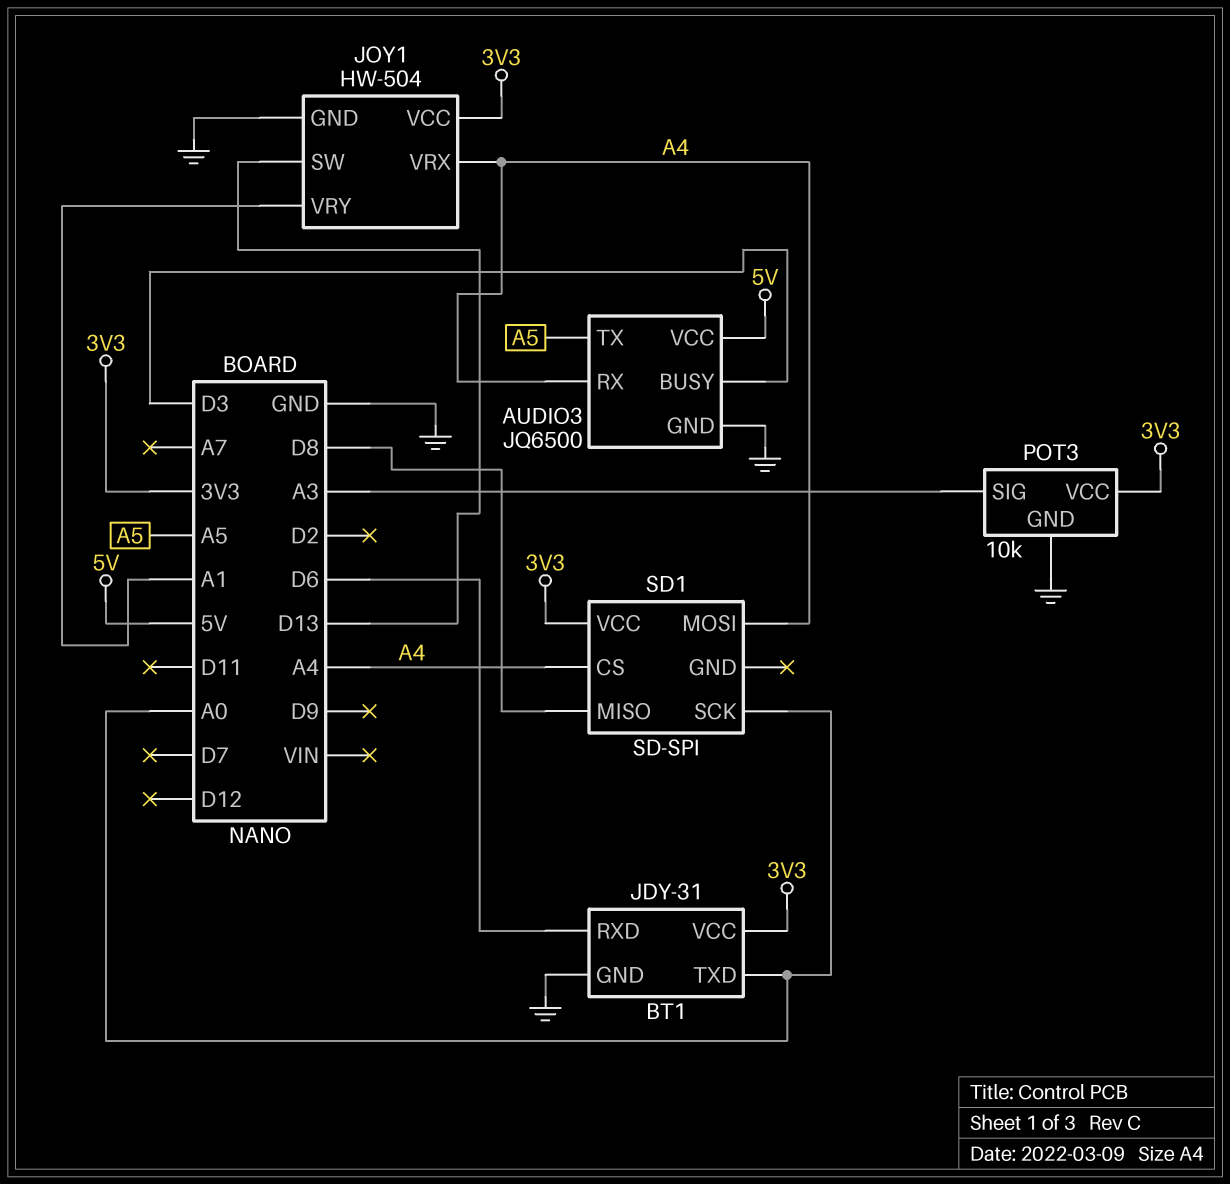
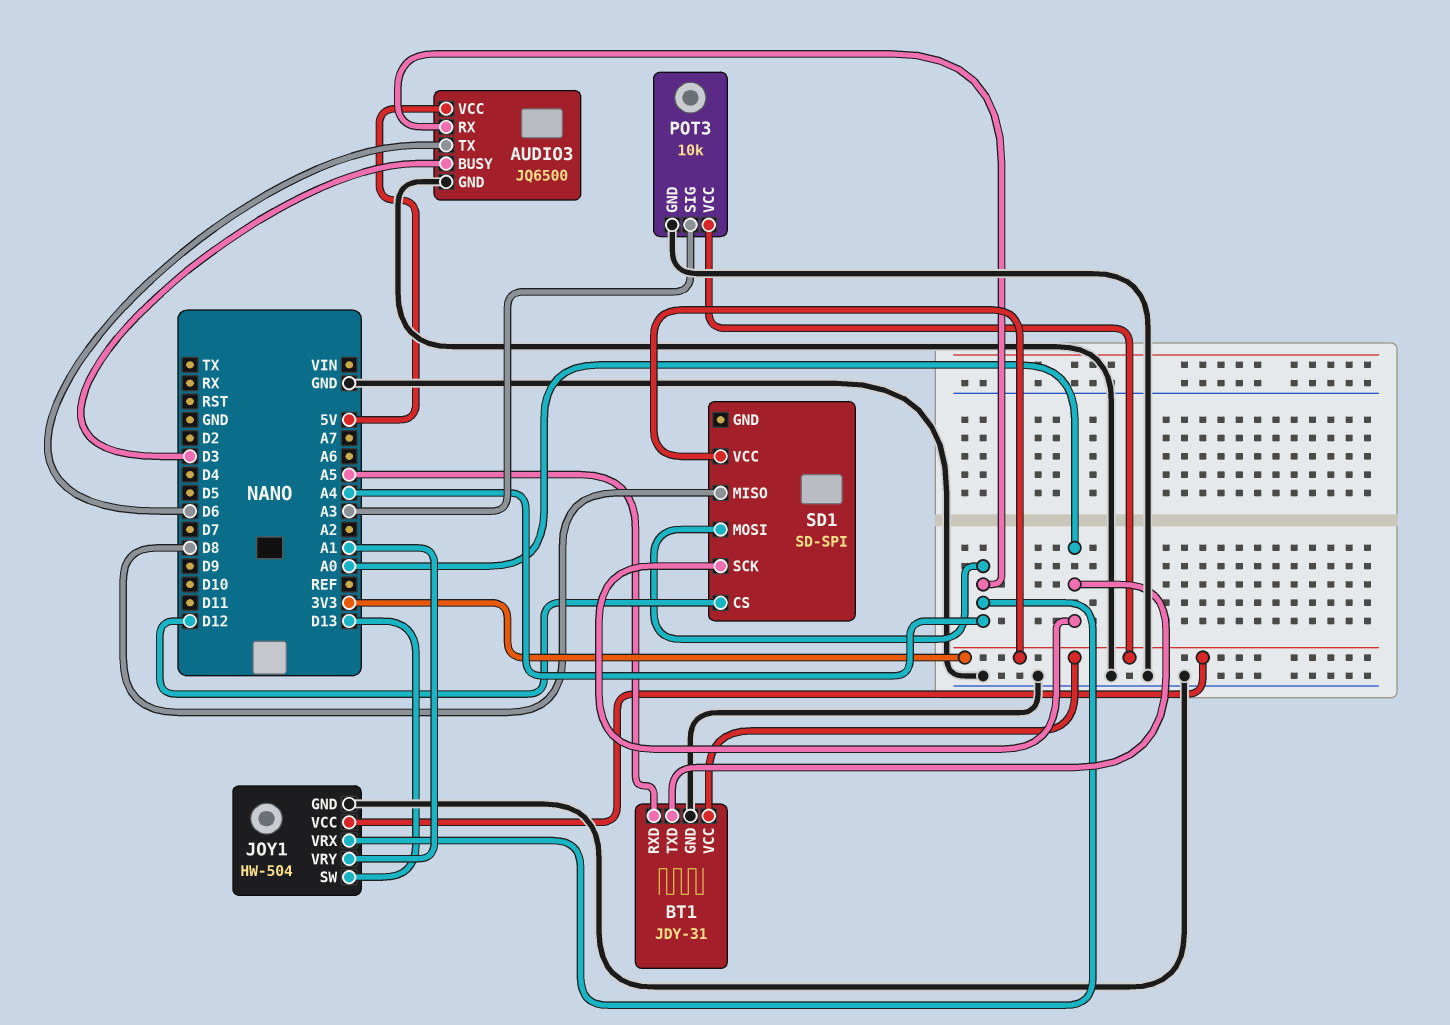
AUDIO3 pin TX: A5 -> D6
BT1 pin RXD: D6 -> A5
SD1 pin CS: A4 -> D12

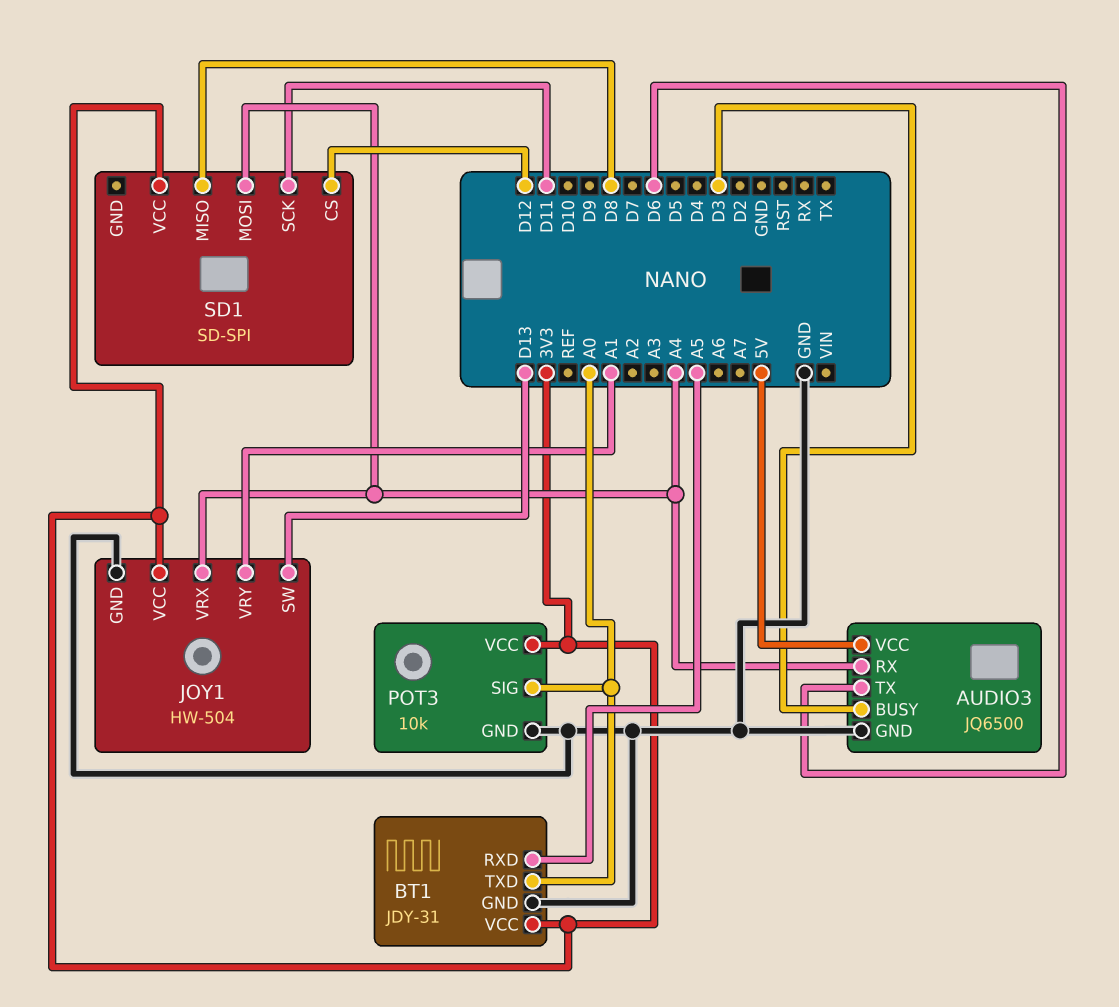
POT3 pin SIG: A3 -> A0
SD1 pin SCK: A0 -> D11

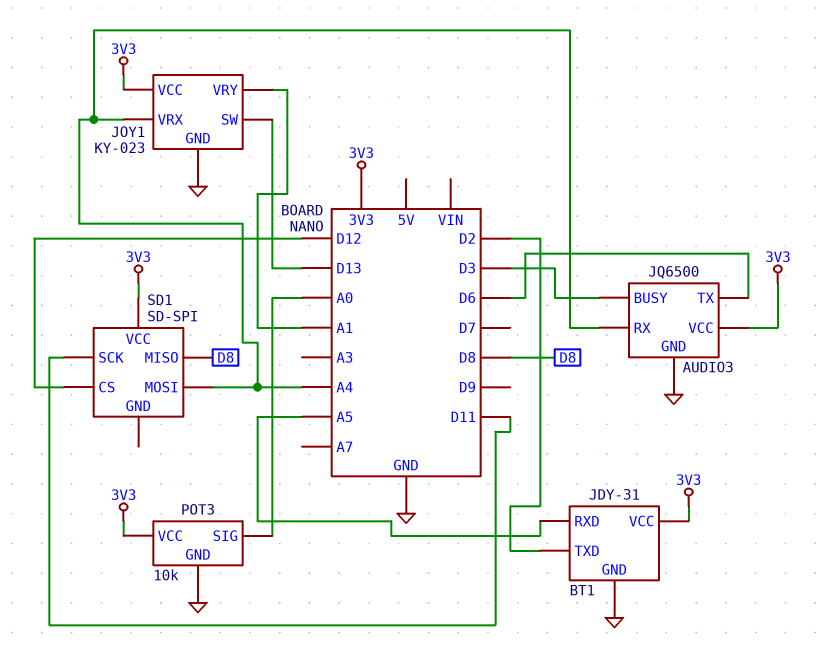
AUDIO3 pin VCC: 5V -> 3V3
BT1 pin TXD: A0 -> D2
JOY1: HW-504 -> KY-023

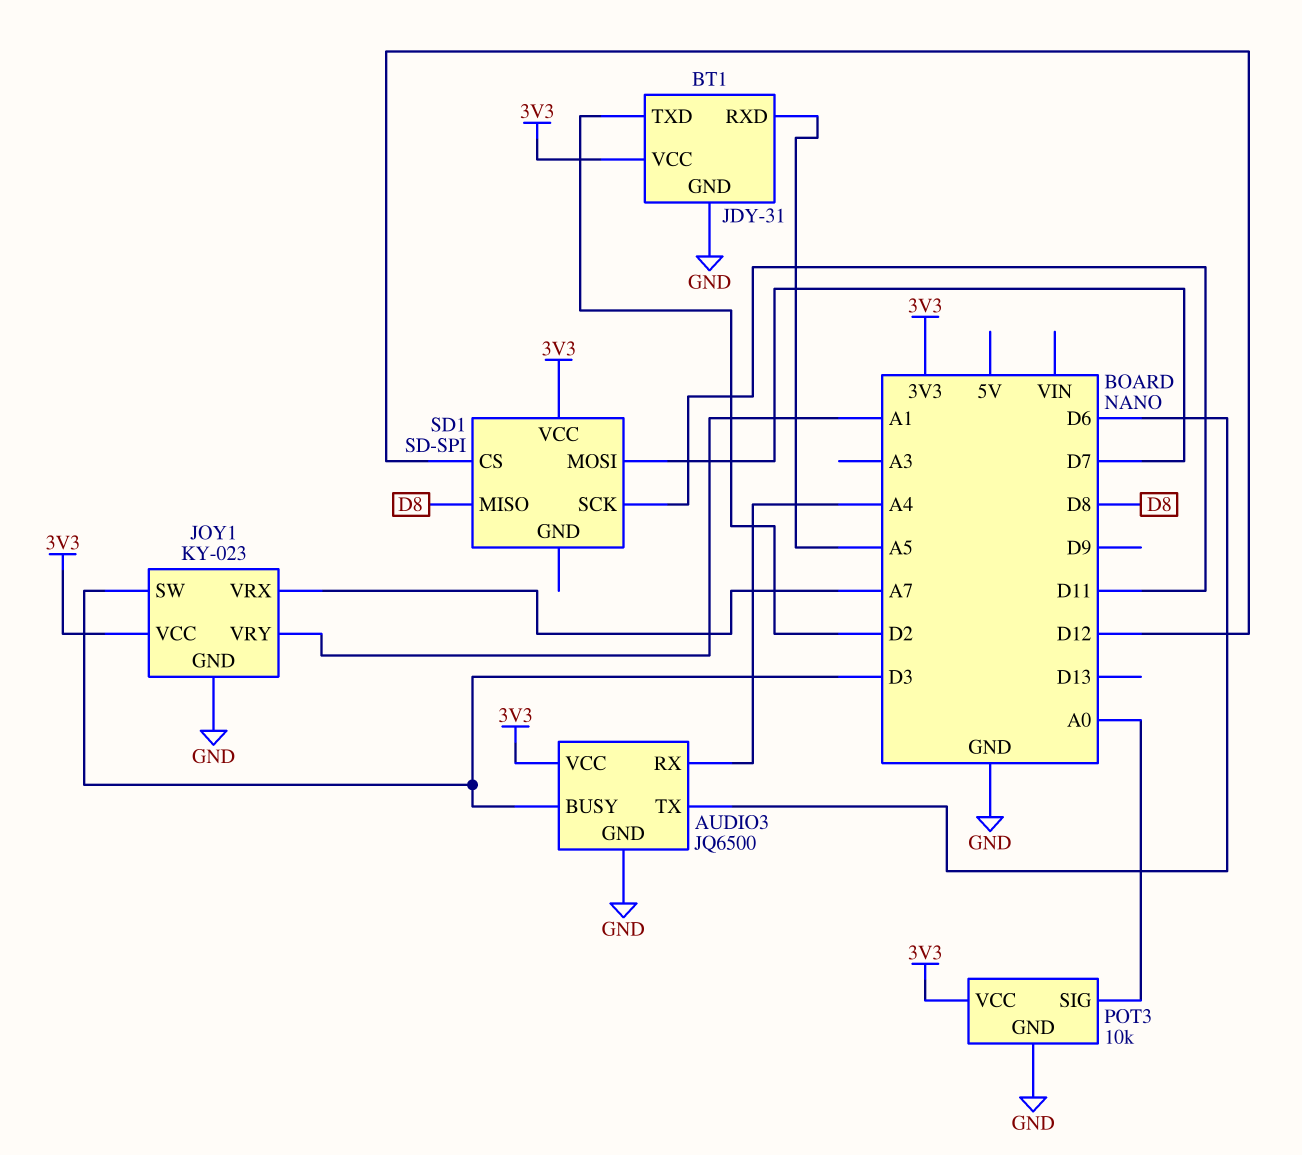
JOY1 pin SW: D13 -> D3
JOY1 pin VRX: A4 -> A7
SD1 pin MOSI: A4 -> D7

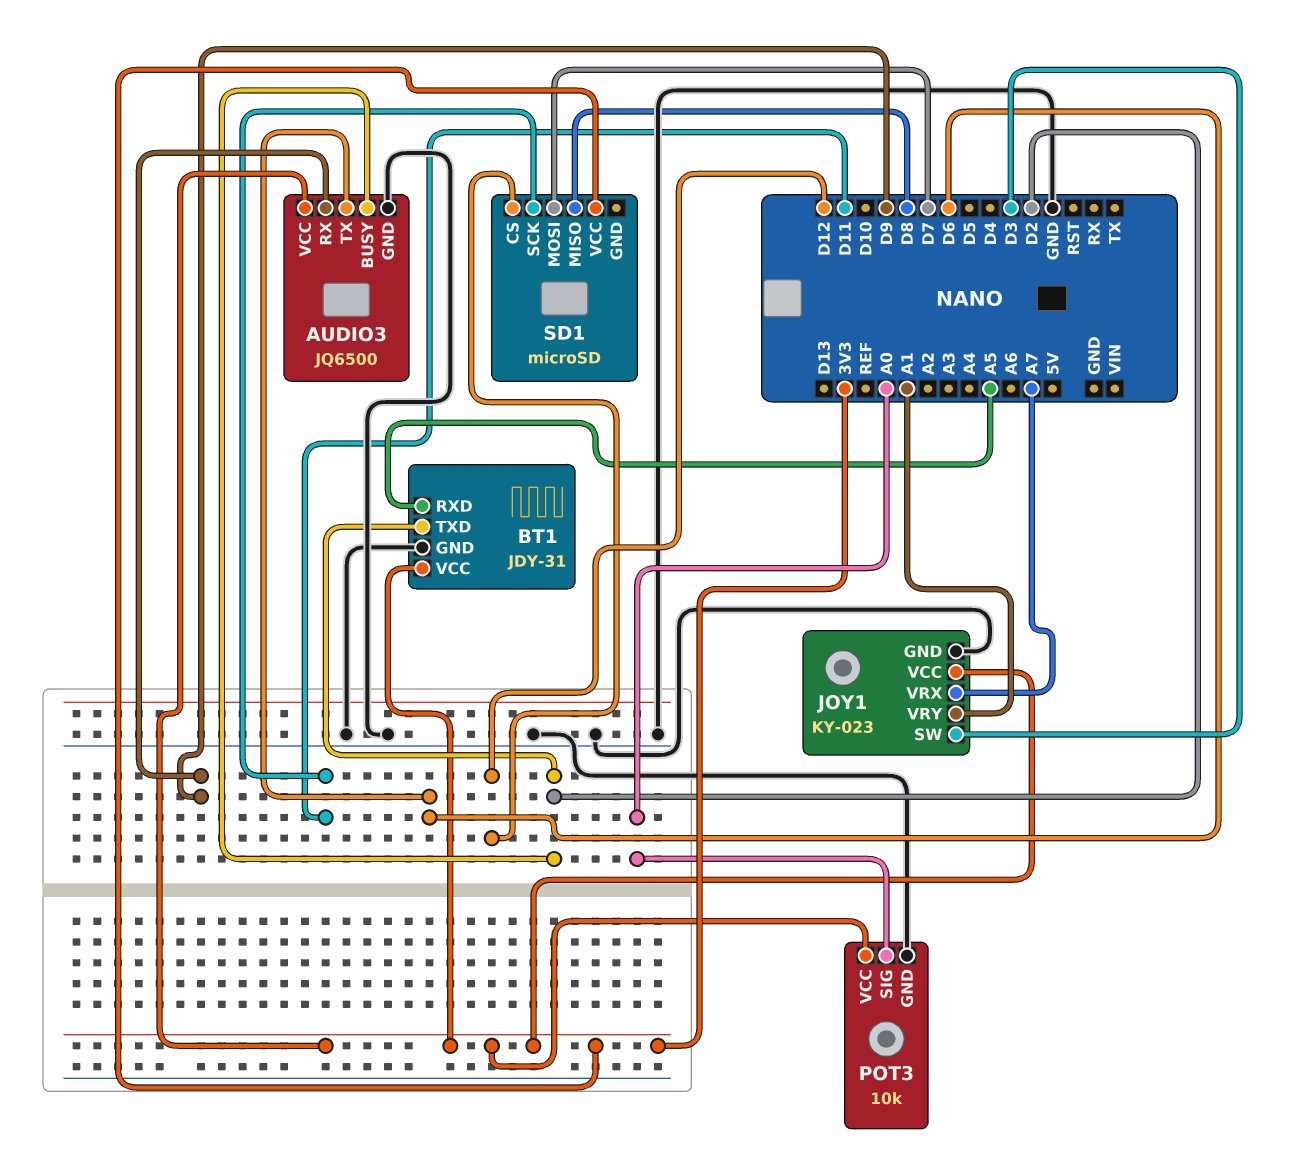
AUDIO3 pin BUSY: D3 -> D2
AUDIO3 pin RX: A4 -> D9
SD1: SD-SPI -> microSD

